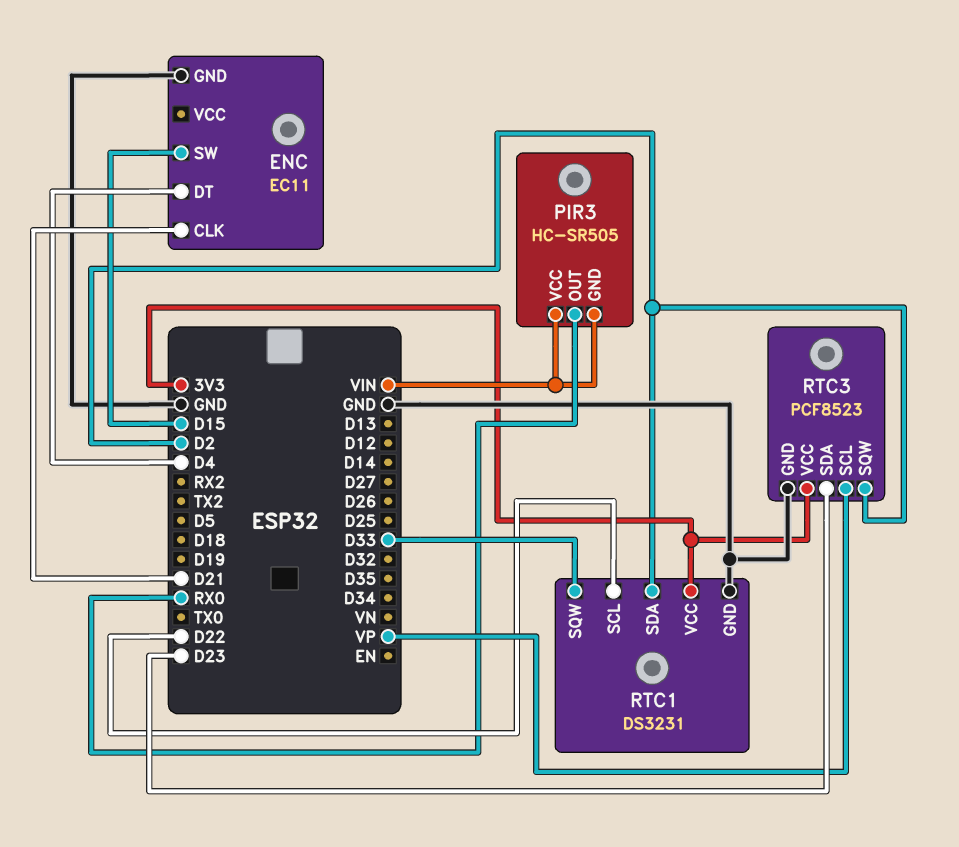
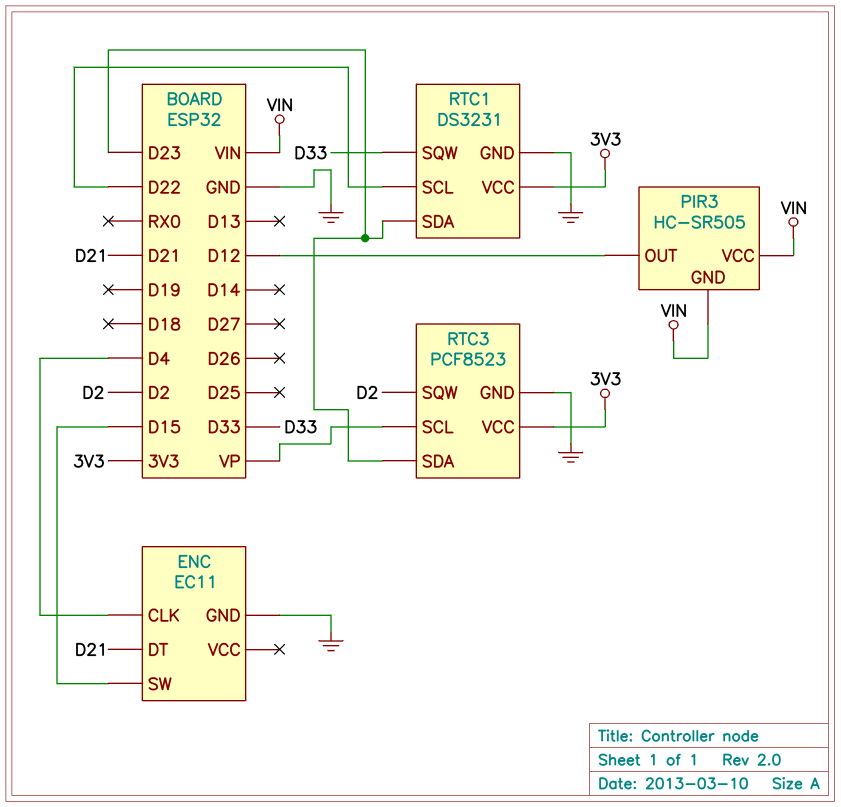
ENC pin CLK: D21 -> D4
ENC pin DT: D4 -> D21
PIR3 pin OUT: RX0 -> D12
RTC1 pin SDA: D2 -> D23

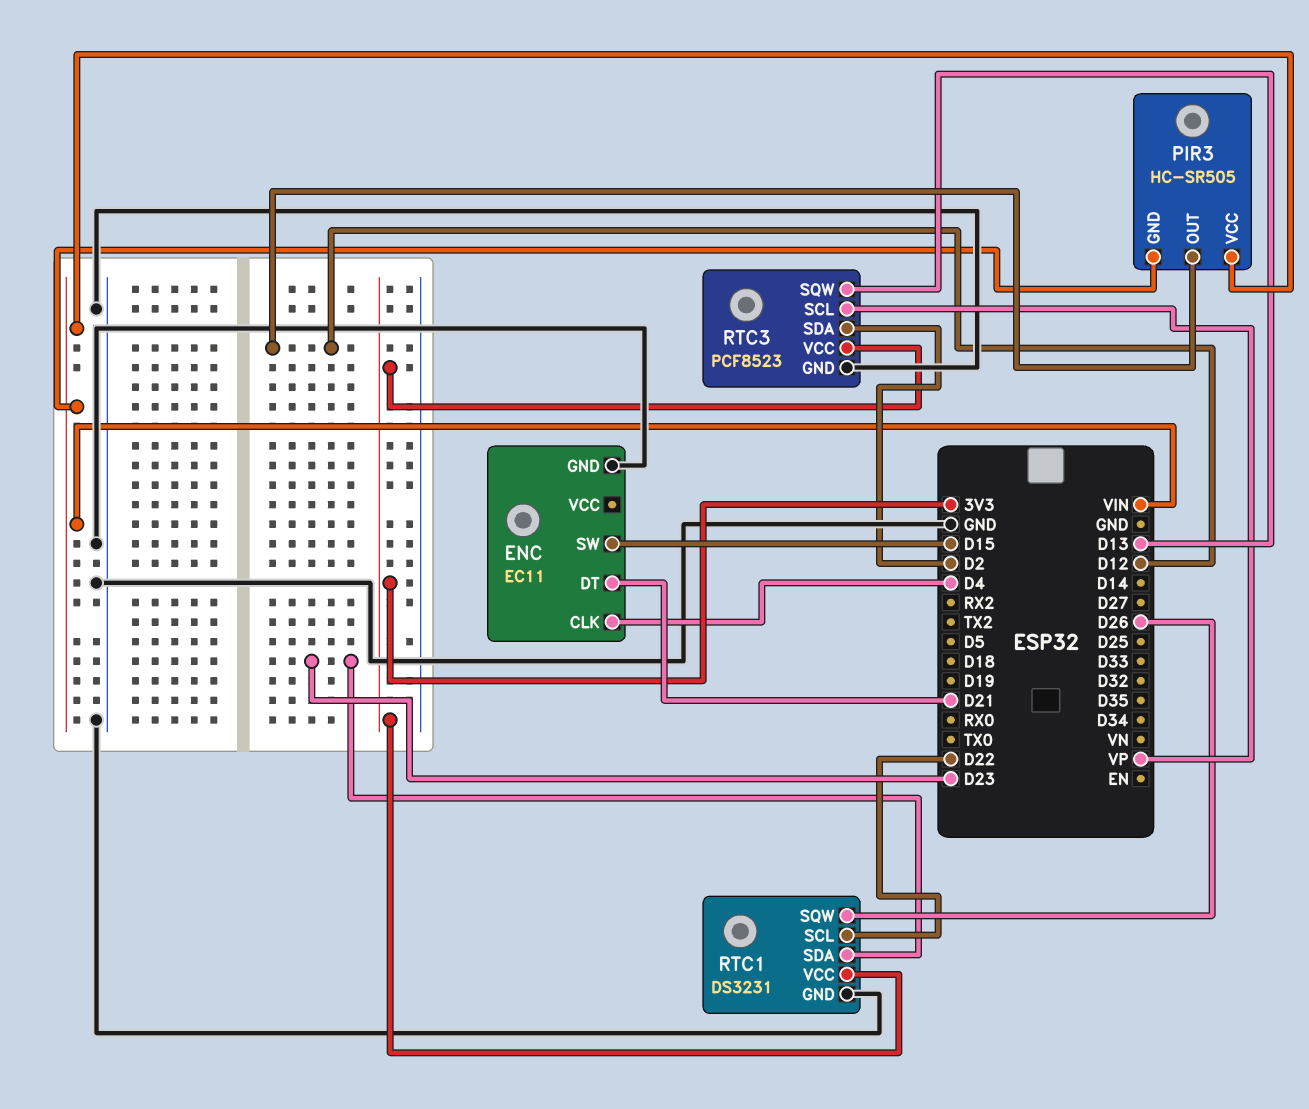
RTC1 pin SQW: D33 -> D26
RTC3 pin SDA: D23 -> D2
RTC3 pin SQW: D2 -> D13

